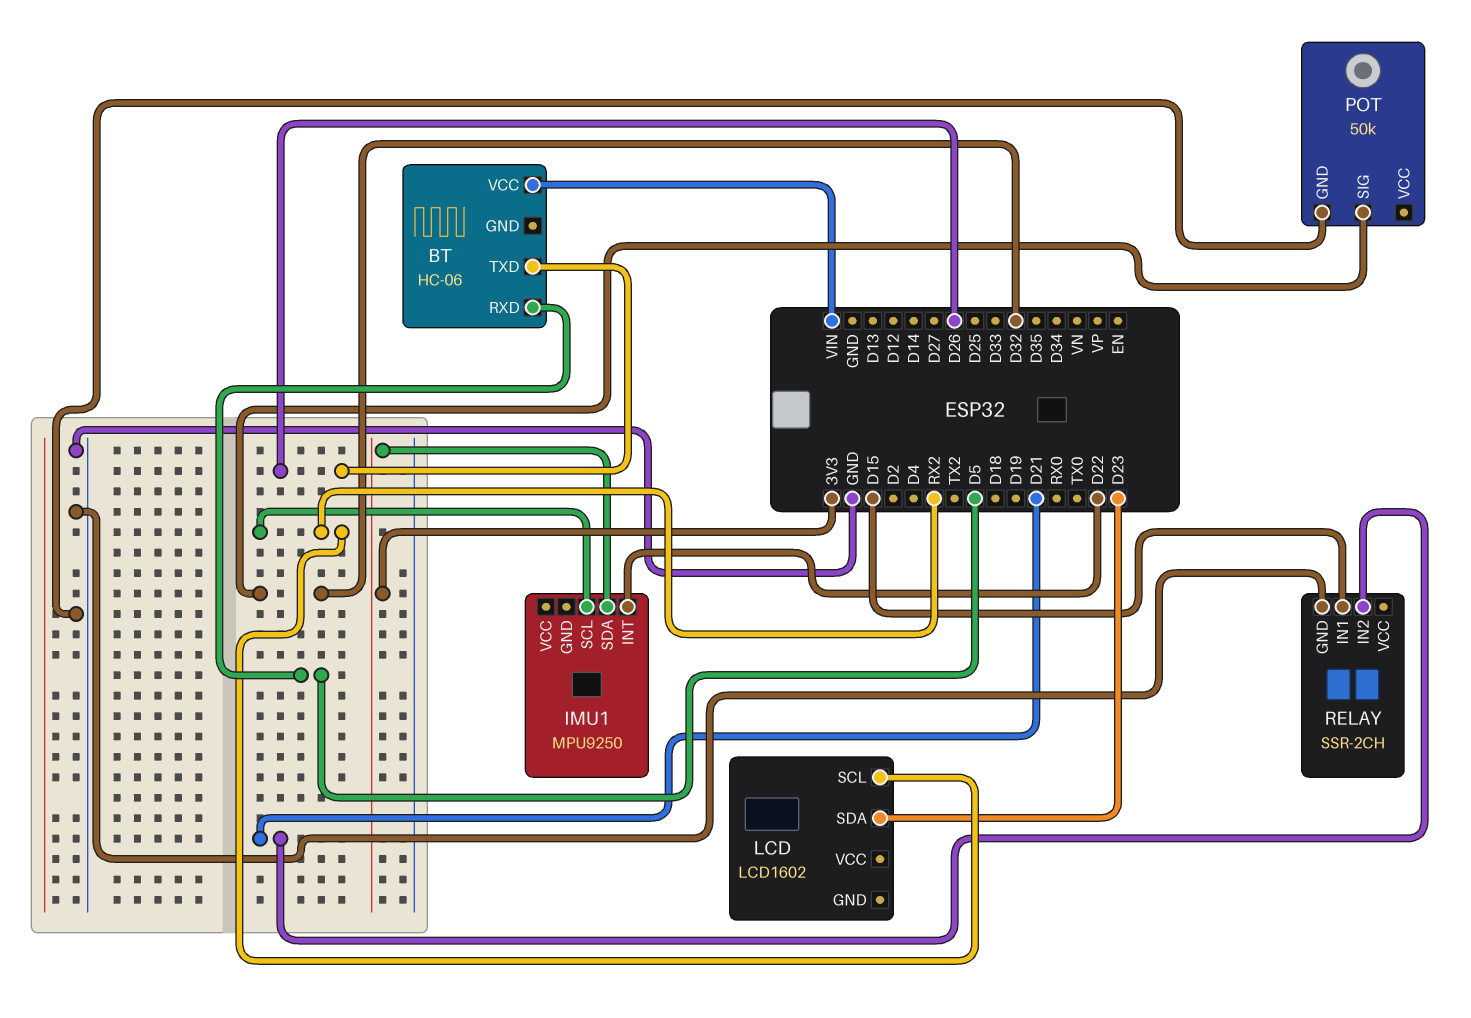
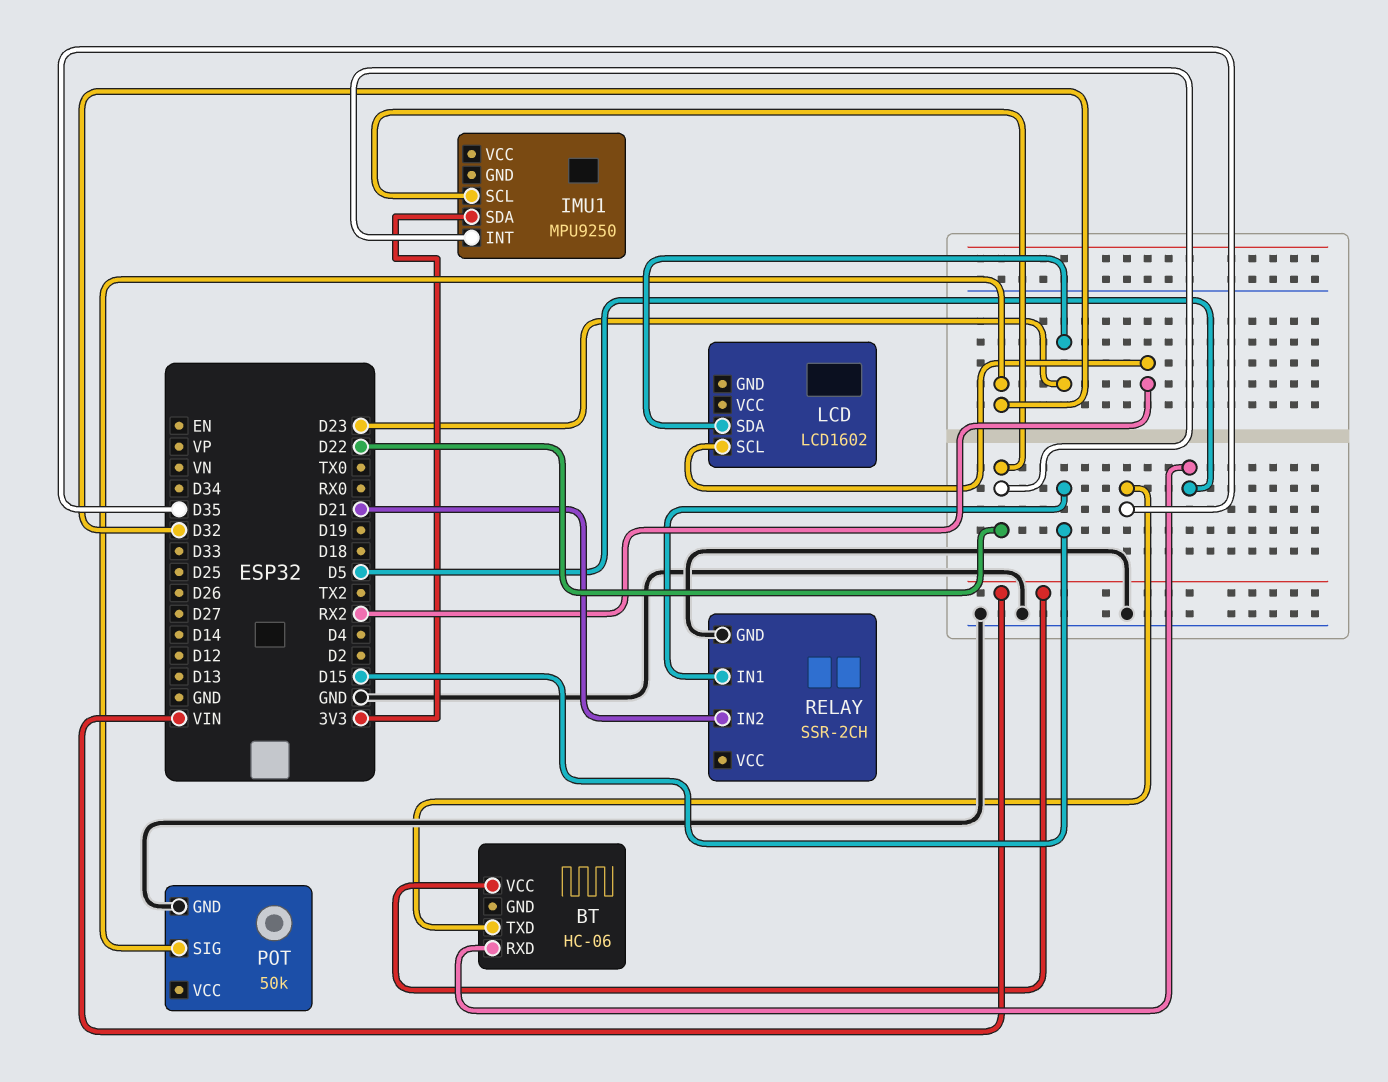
BT pin TXD: D26 -> D35
IMU1 pin SCL: RX2 -> D22

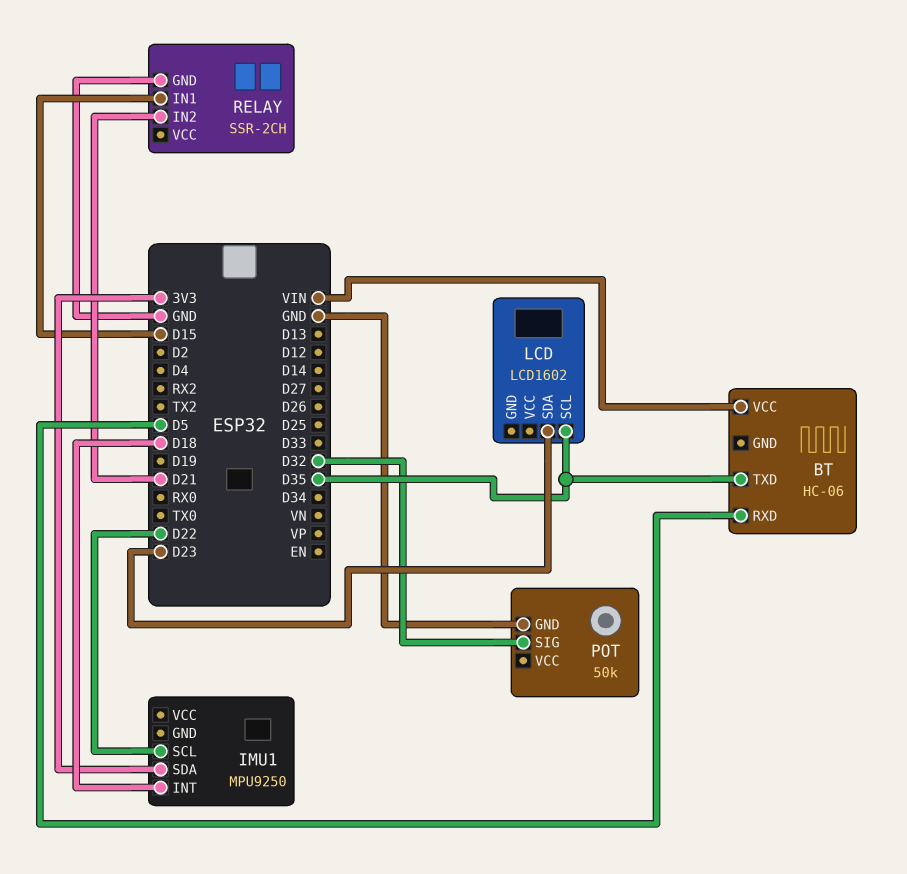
IMU1 pin INT: D22 -> D18
LCD pin SCL: RX2 -> D35

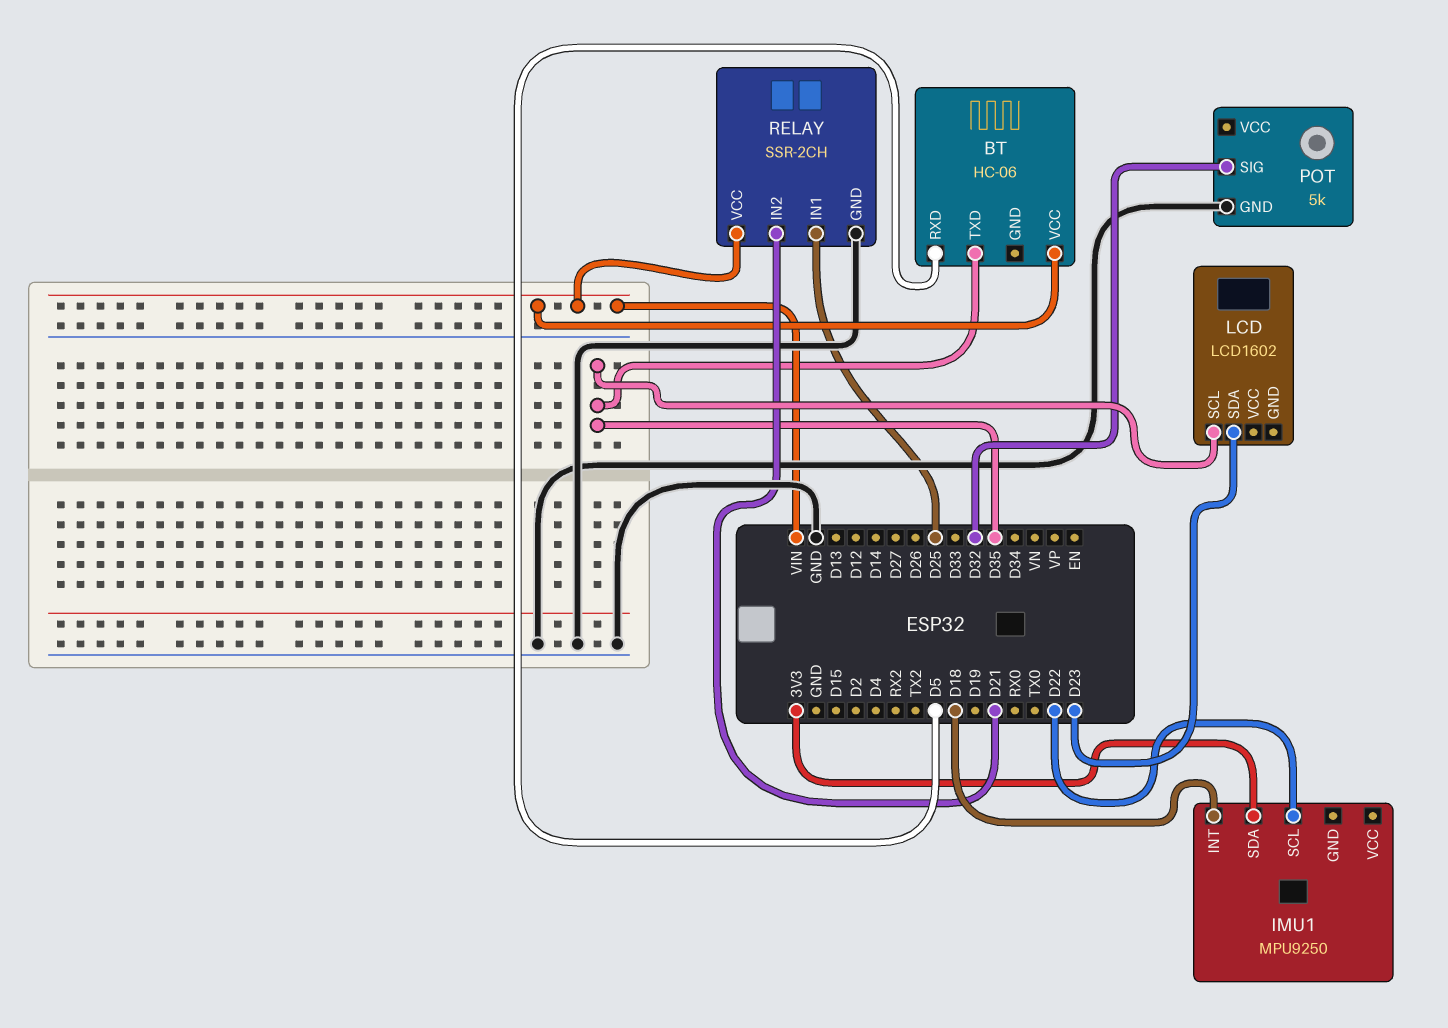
POT: 50k -> 5k
RELAY pin IN1: D15 -> D25
RELAY pin VCC: none -> VIN

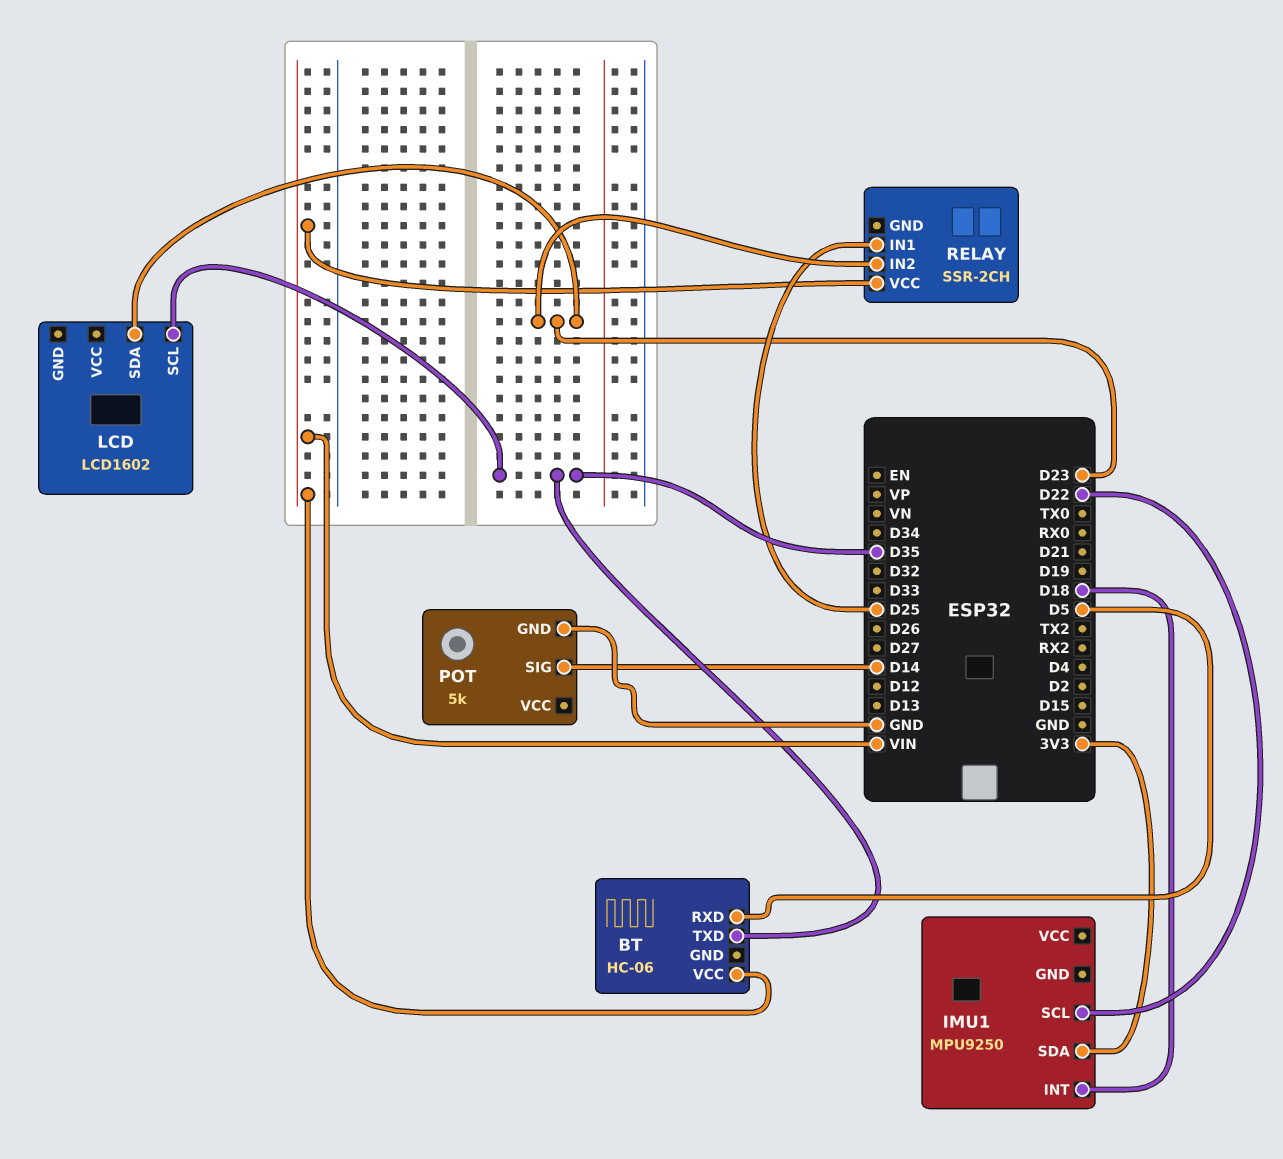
POT pin SIG: D32 -> D14
RELAY pin GND: GND -> none
RELAY pin IN2: D21 -> D23

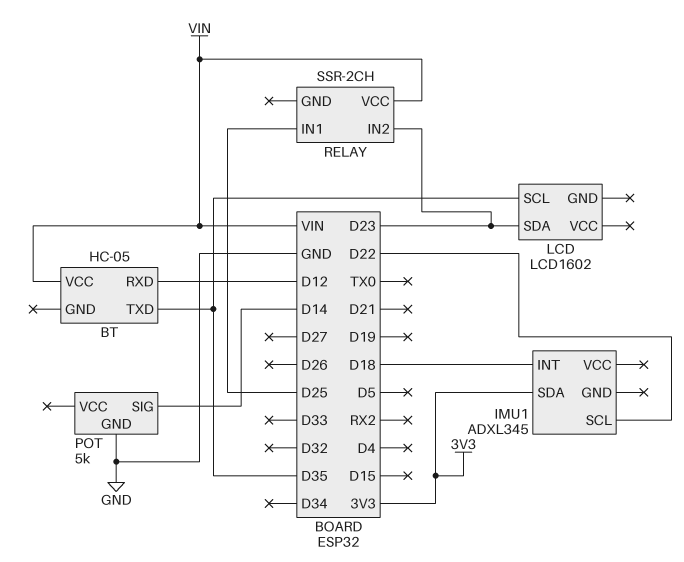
BT: HC-06 -> HC-05
BT pin RXD: D5 -> D12
IMU1: MPU9250 -> ADXL345

